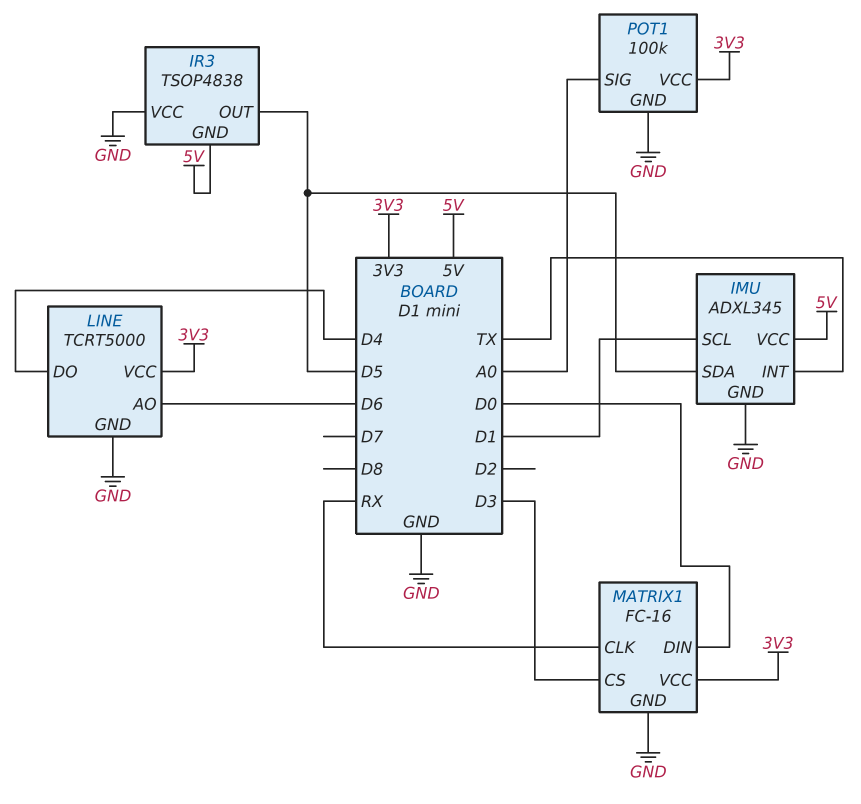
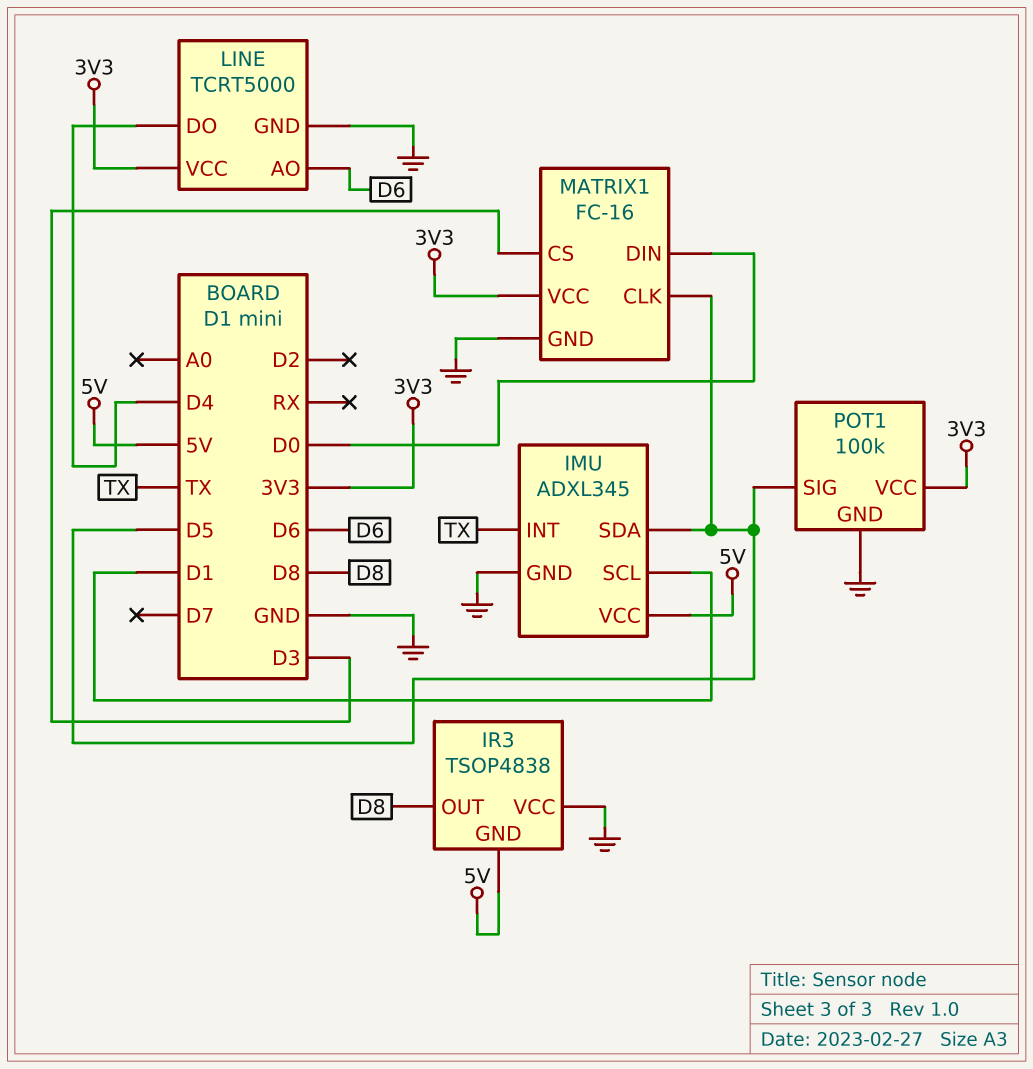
IR3 pin OUT: D5 -> D8
MATRIX1 pin CLK: RX -> D5
POT1 pin SIG: A0 -> D5

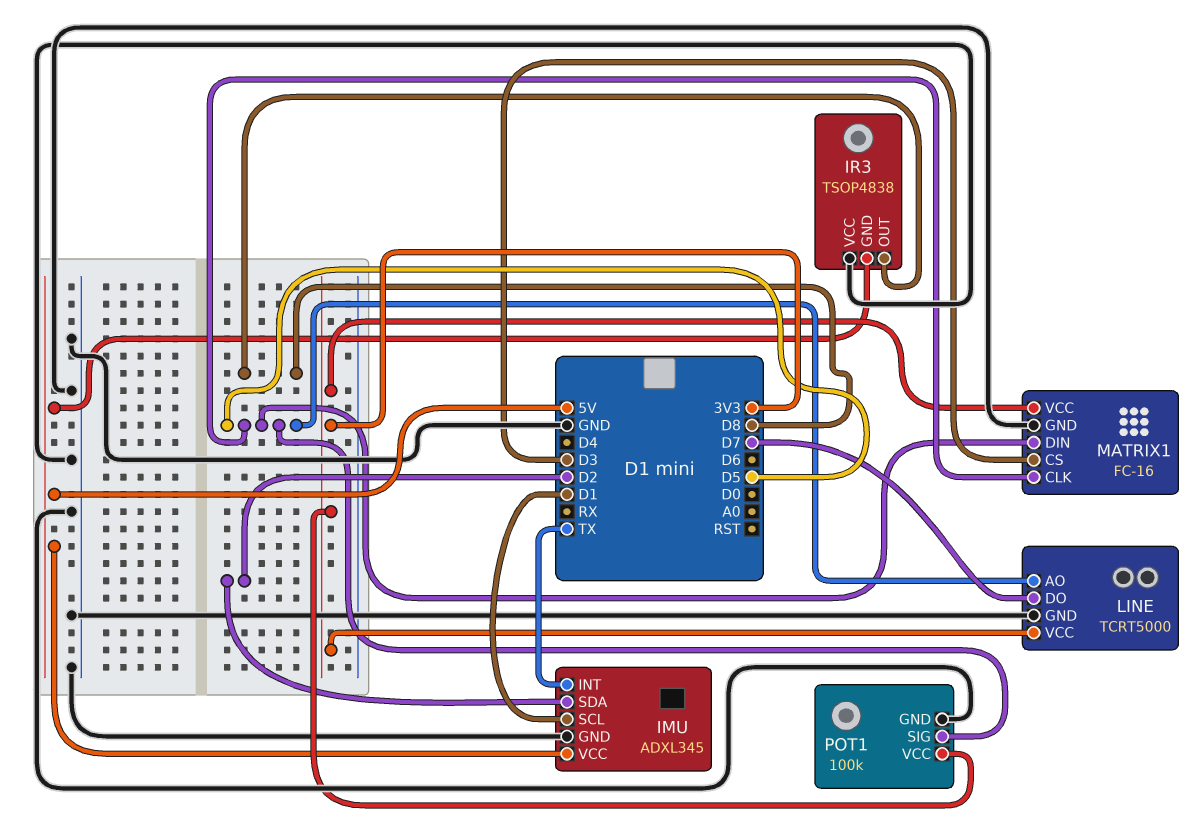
IMU pin SDA: D5 -> D2
LINE pin AO: D6 -> D5
LINE pin DO: D4 -> D7
MATRIX1 pin DIN: D0 -> D5

